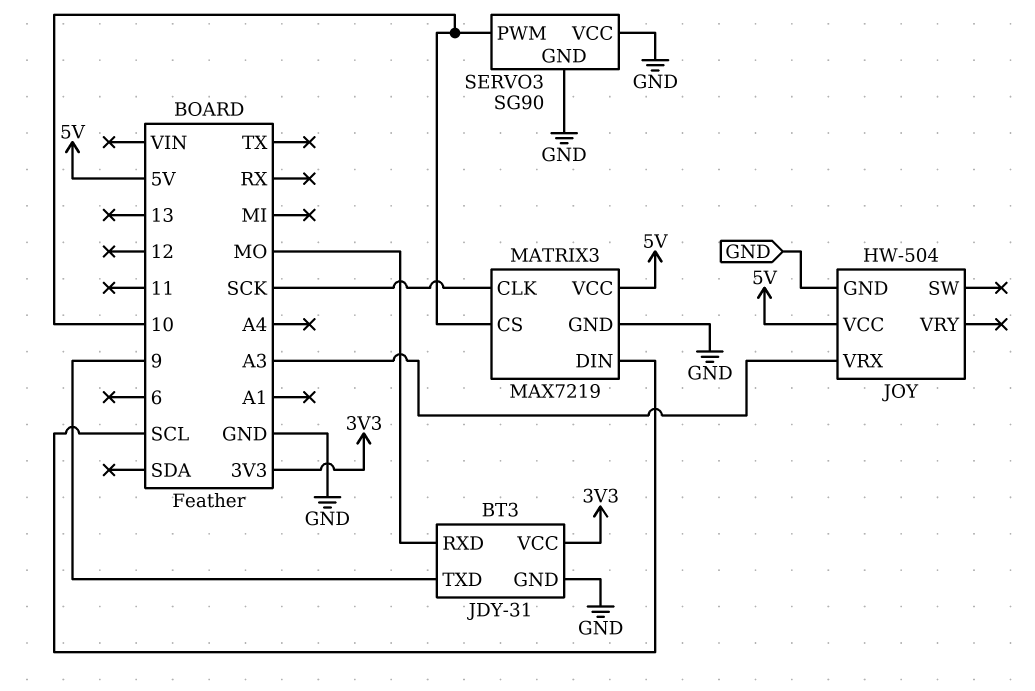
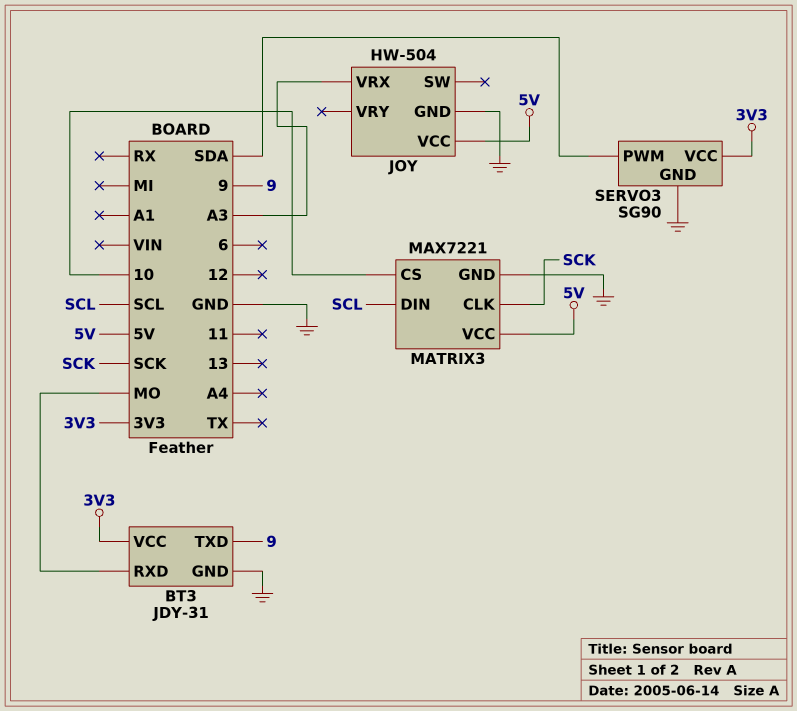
MATRIX3: MAX7219 -> MAX7221
SERVO3 pin PWM: 10 -> SDA
SERVO3 pin VCC: GND -> 3V3

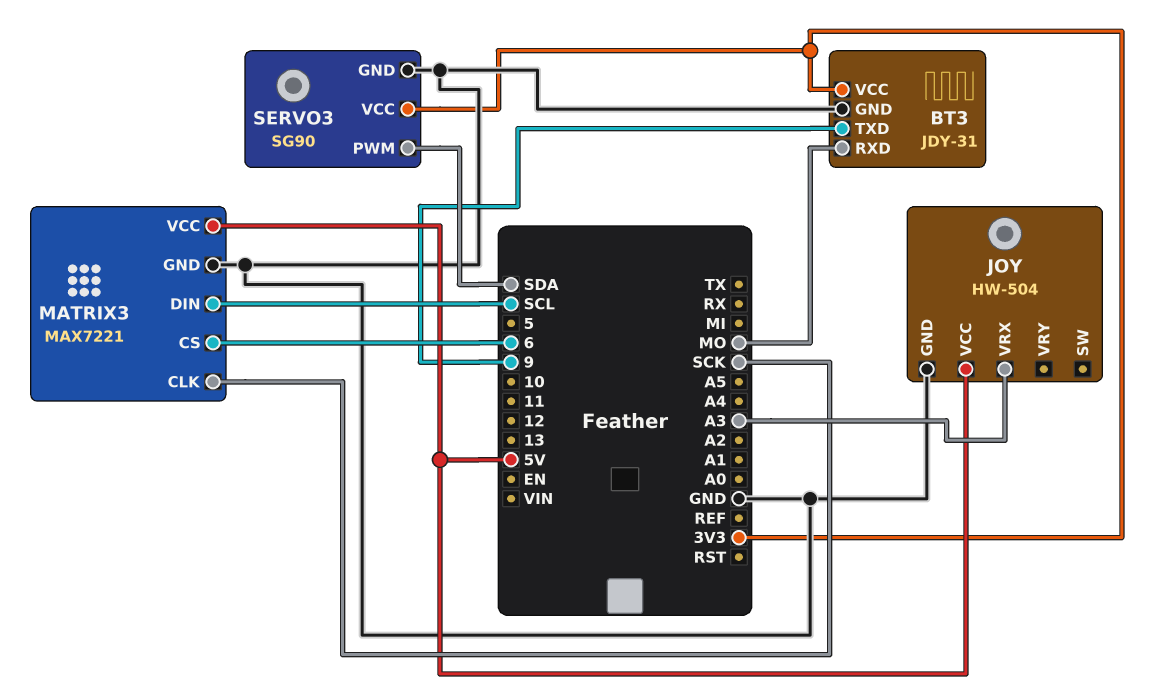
MATRIX3 pin CS: 10 -> 6

